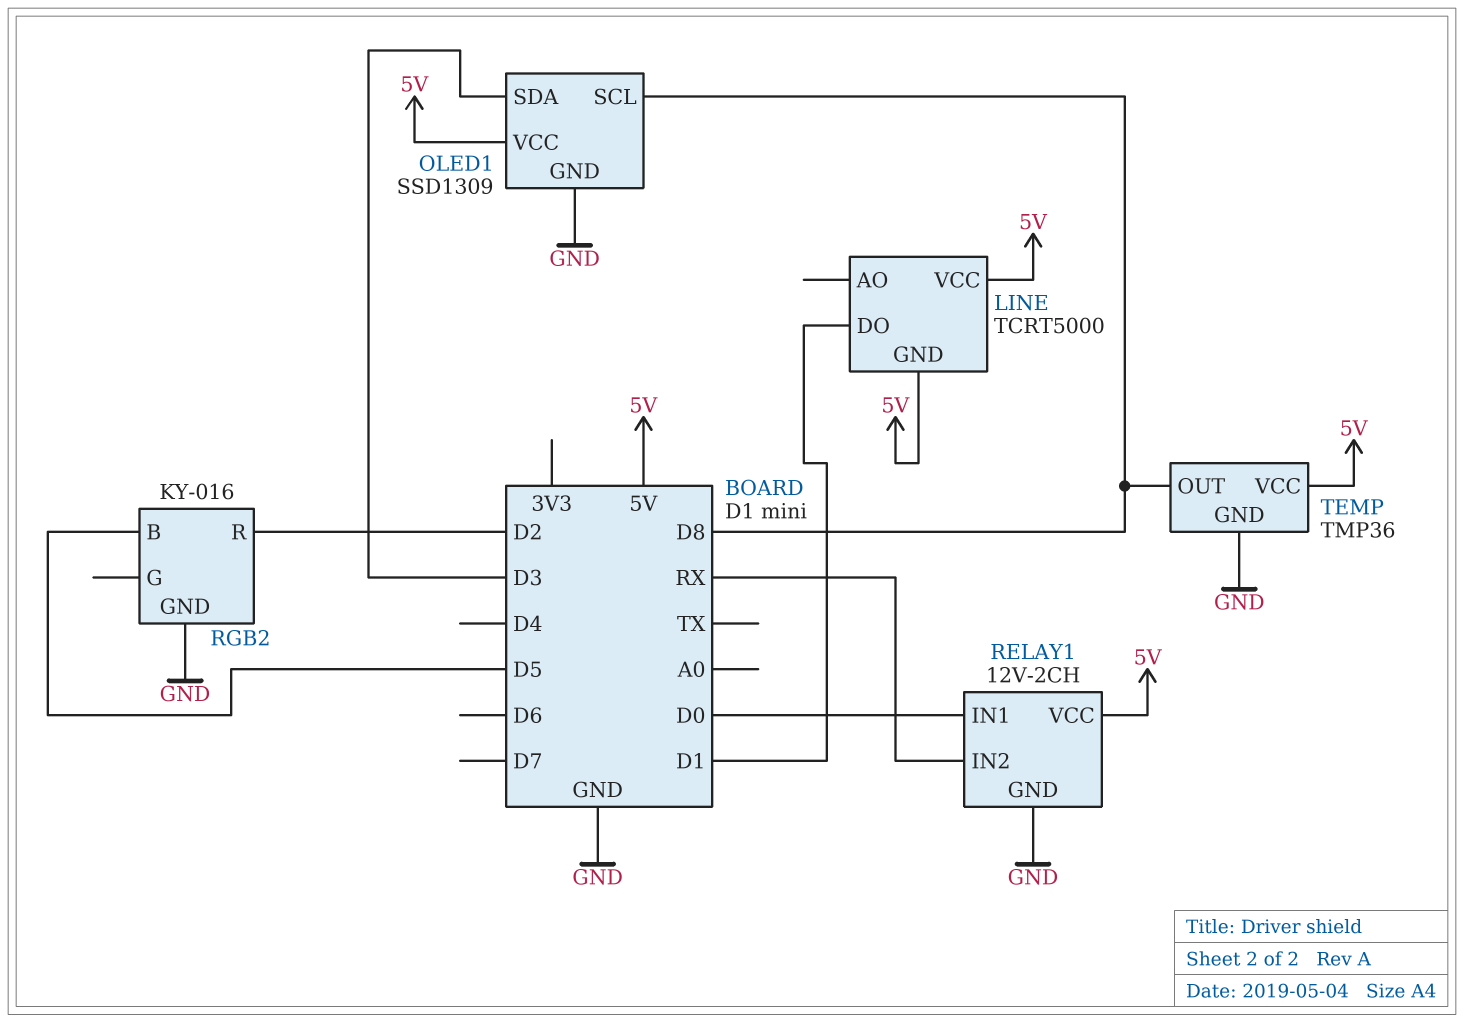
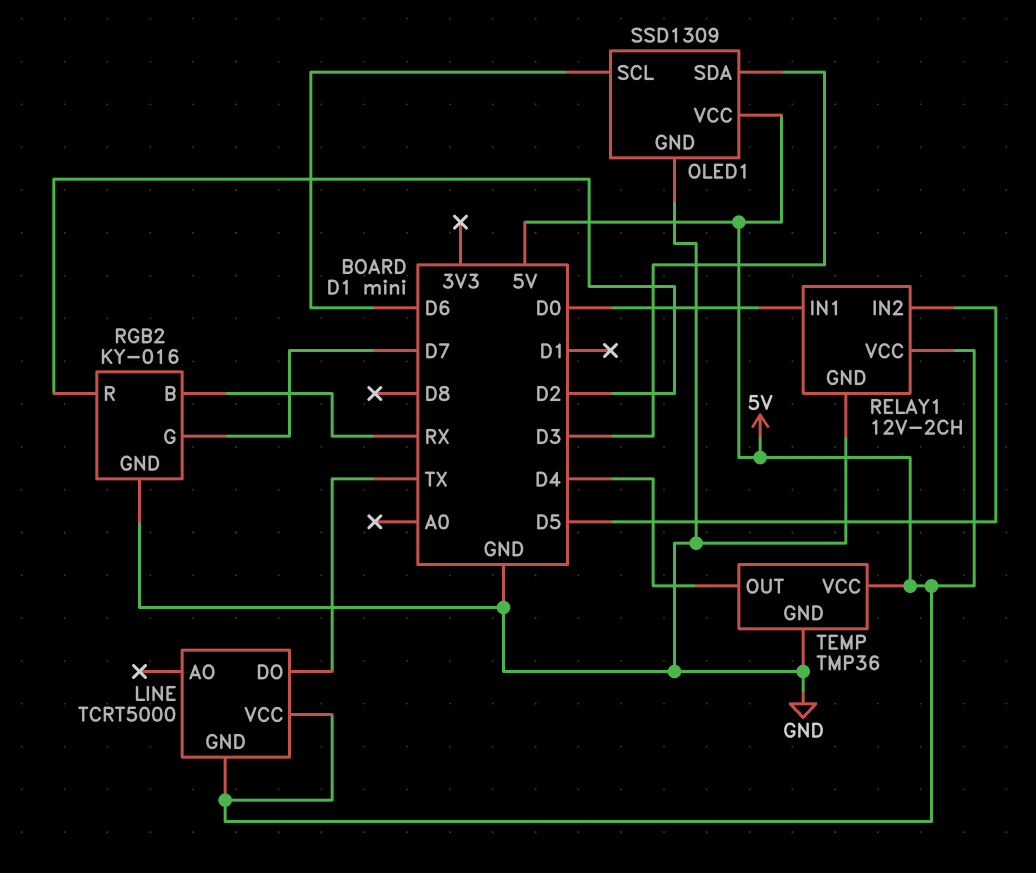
LINE pin DO: D1 -> TX
OLED1 pin SCL: D8 -> D6
RELAY1 pin IN2: RX -> D5
RGB2 pin B: D5 -> RX
RGB2 pin G: none -> D7
TEMP pin OUT: D8 -> D4

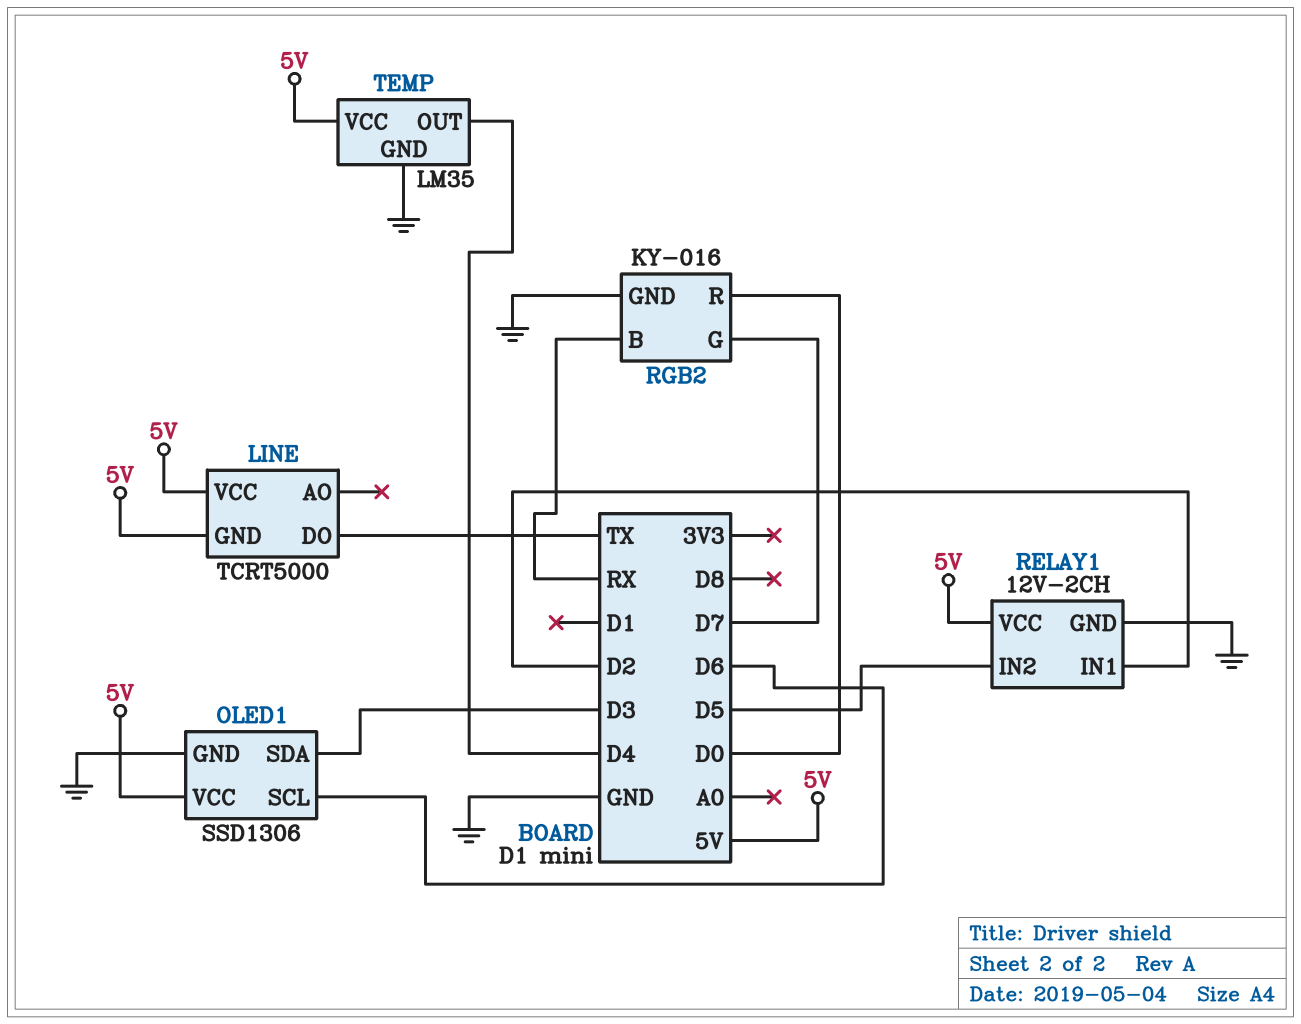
OLED1: SSD1309 -> SSD1306
RELAY1 pin IN1: D0 -> D2
RGB2 pin R: D2 -> D0
TEMP: TMP36 -> LM35

